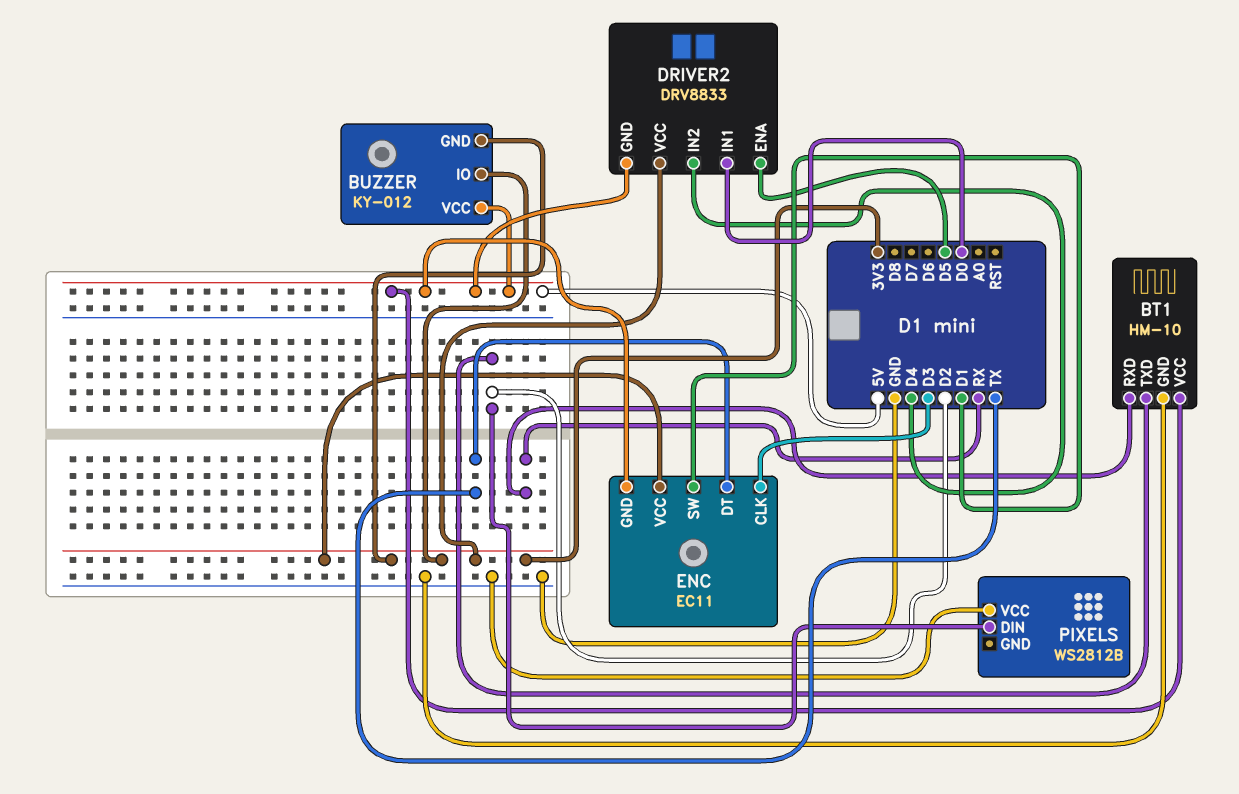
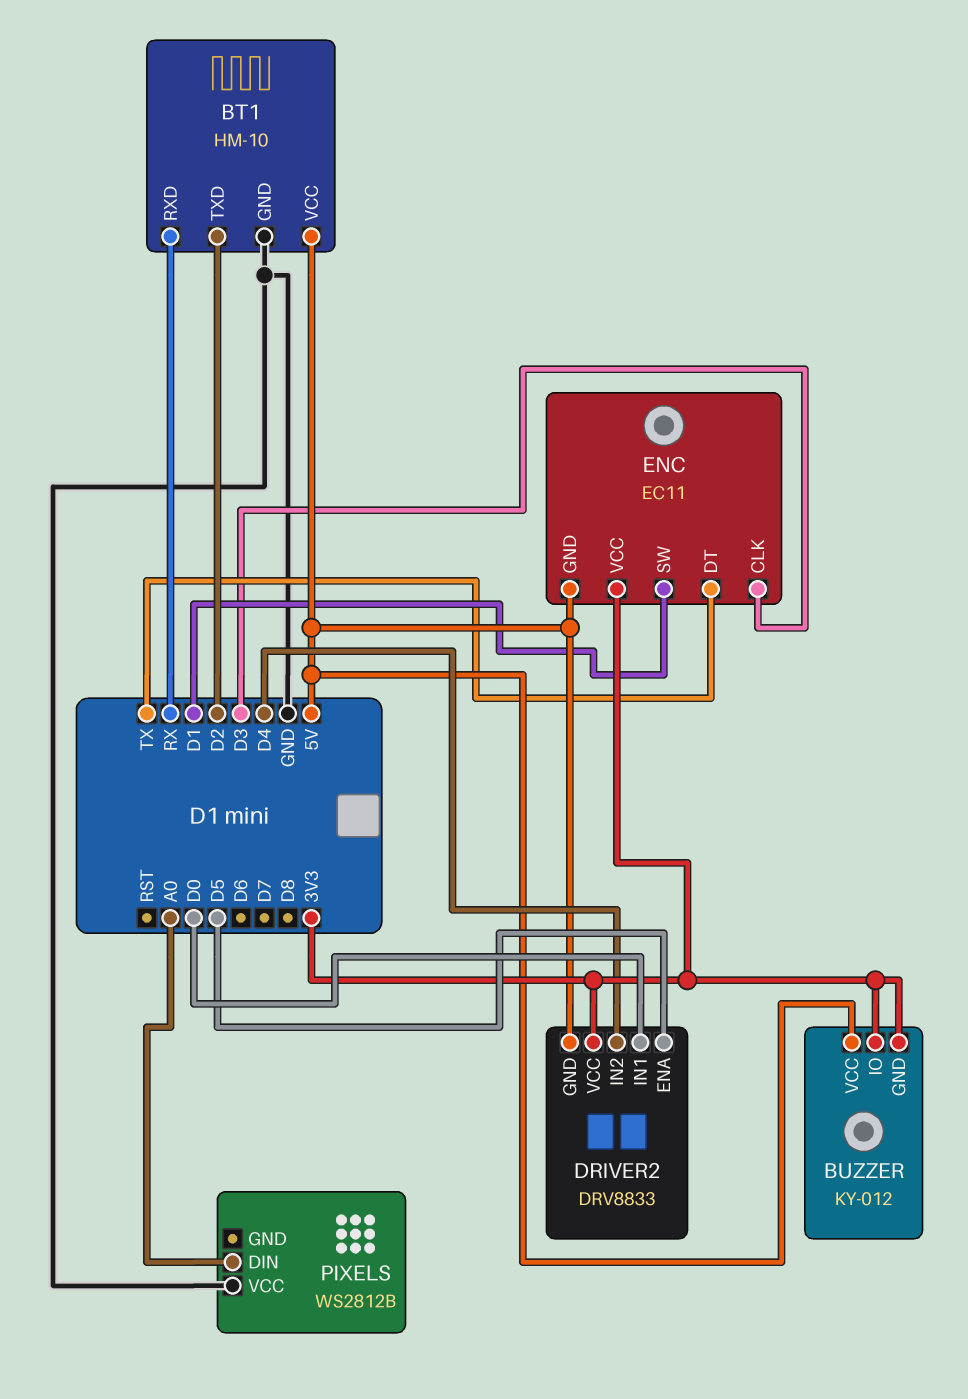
PIXELS pin DIN: D2 -> A0

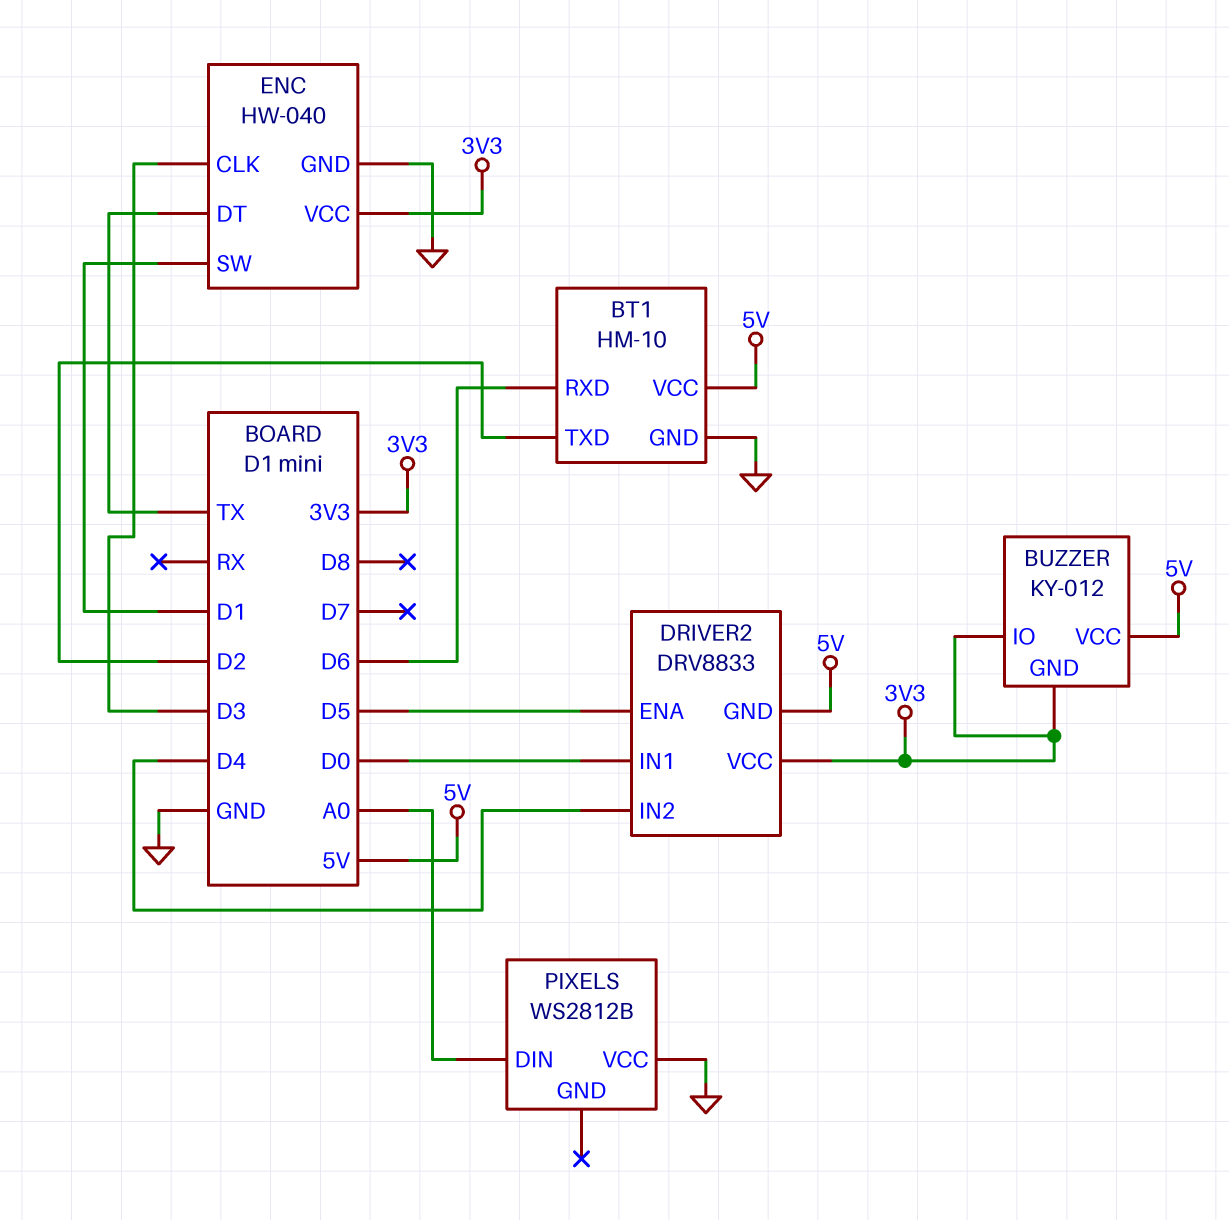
BT1 pin RXD: RX -> D6
ENC: EC11 -> HW-040
ENC pin GND: 5V -> GND

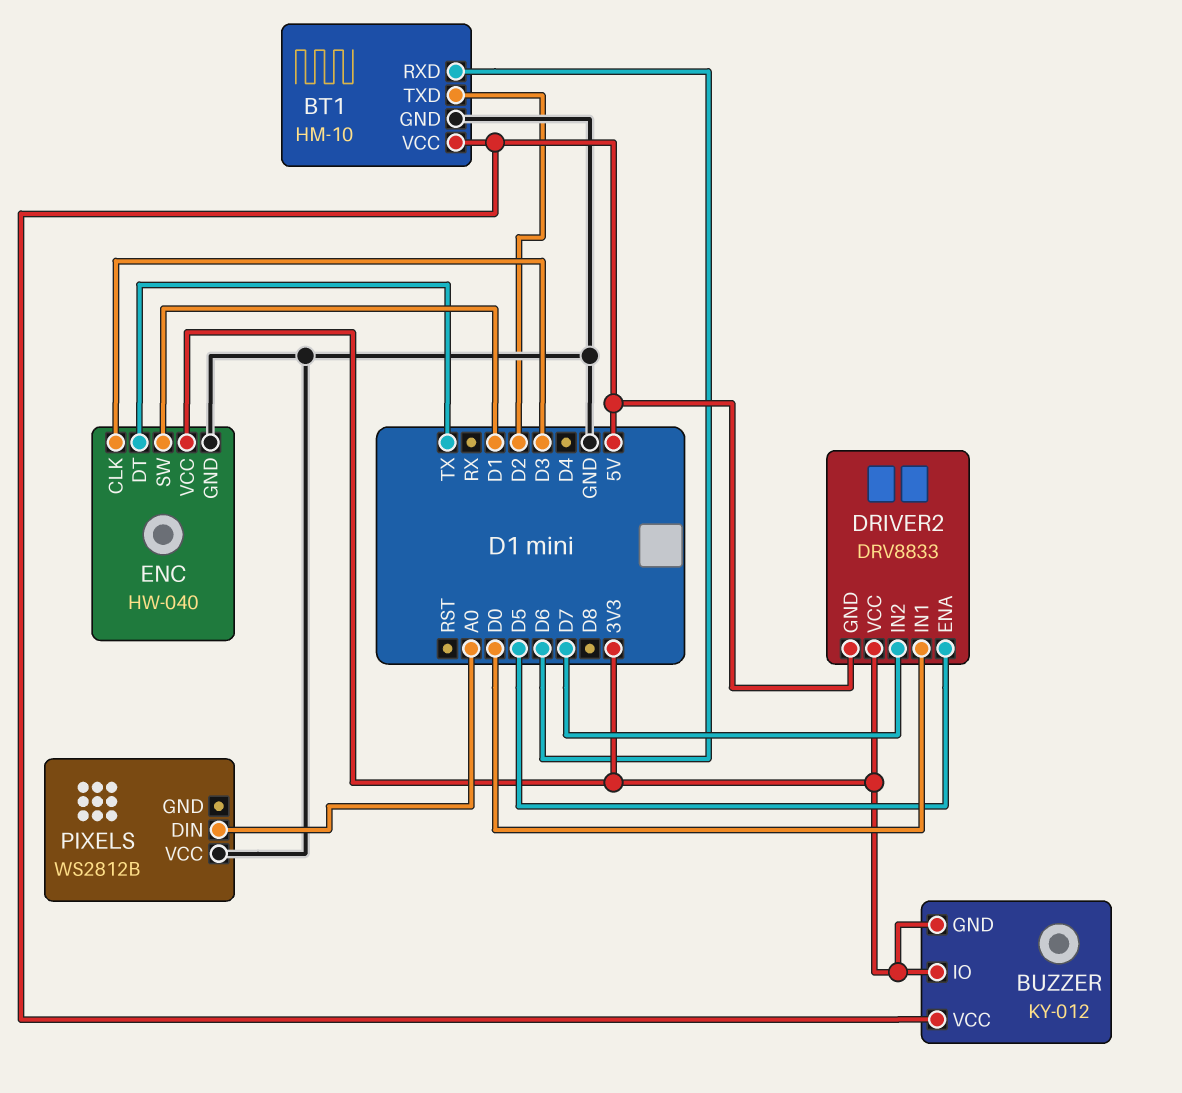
DRIVER2 pin IN2: D4 -> D7

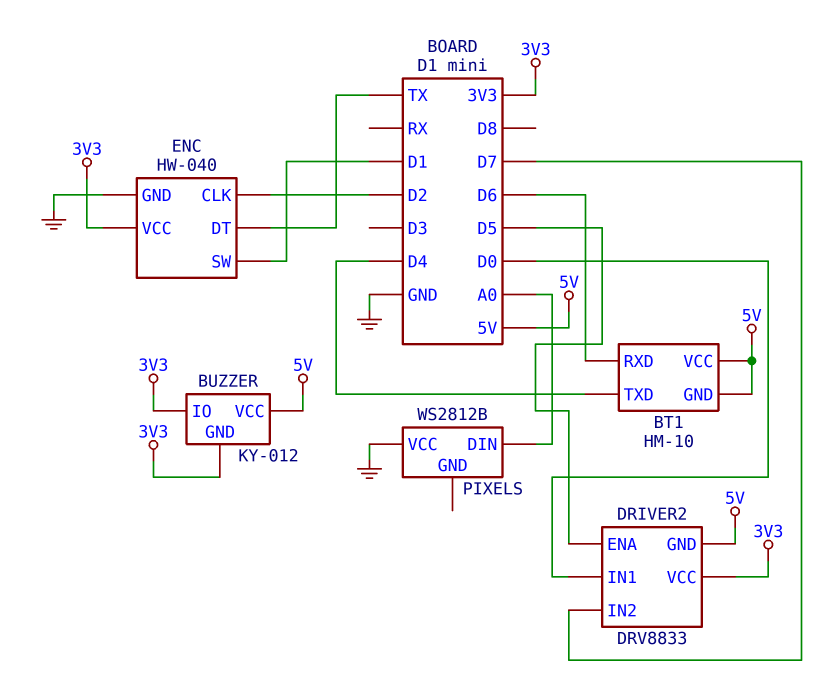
BT1 pin GND: GND -> 5V
BT1 pin TXD: D2 -> D4
ENC pin CLK: D3 -> D2

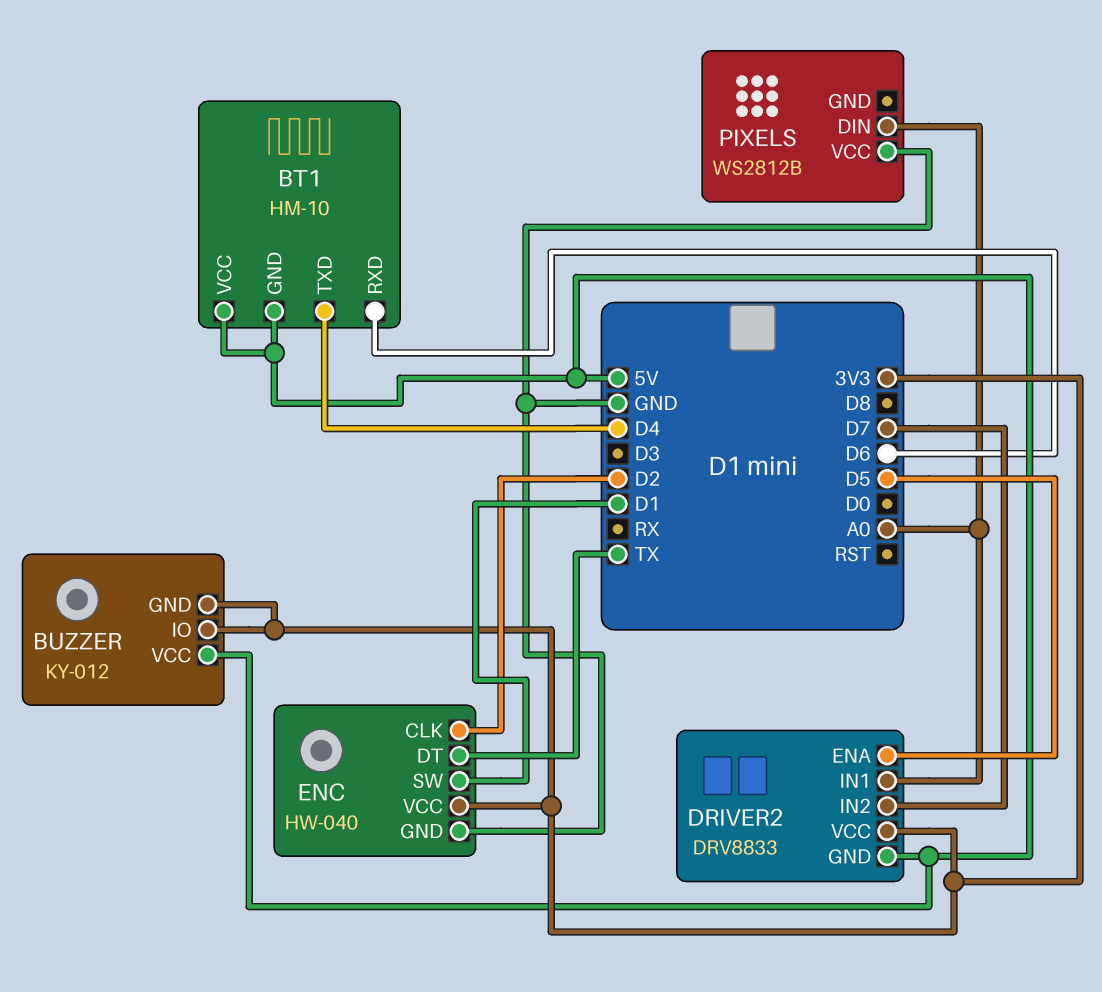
DRIVER2 pin IN1: D0 -> A0

